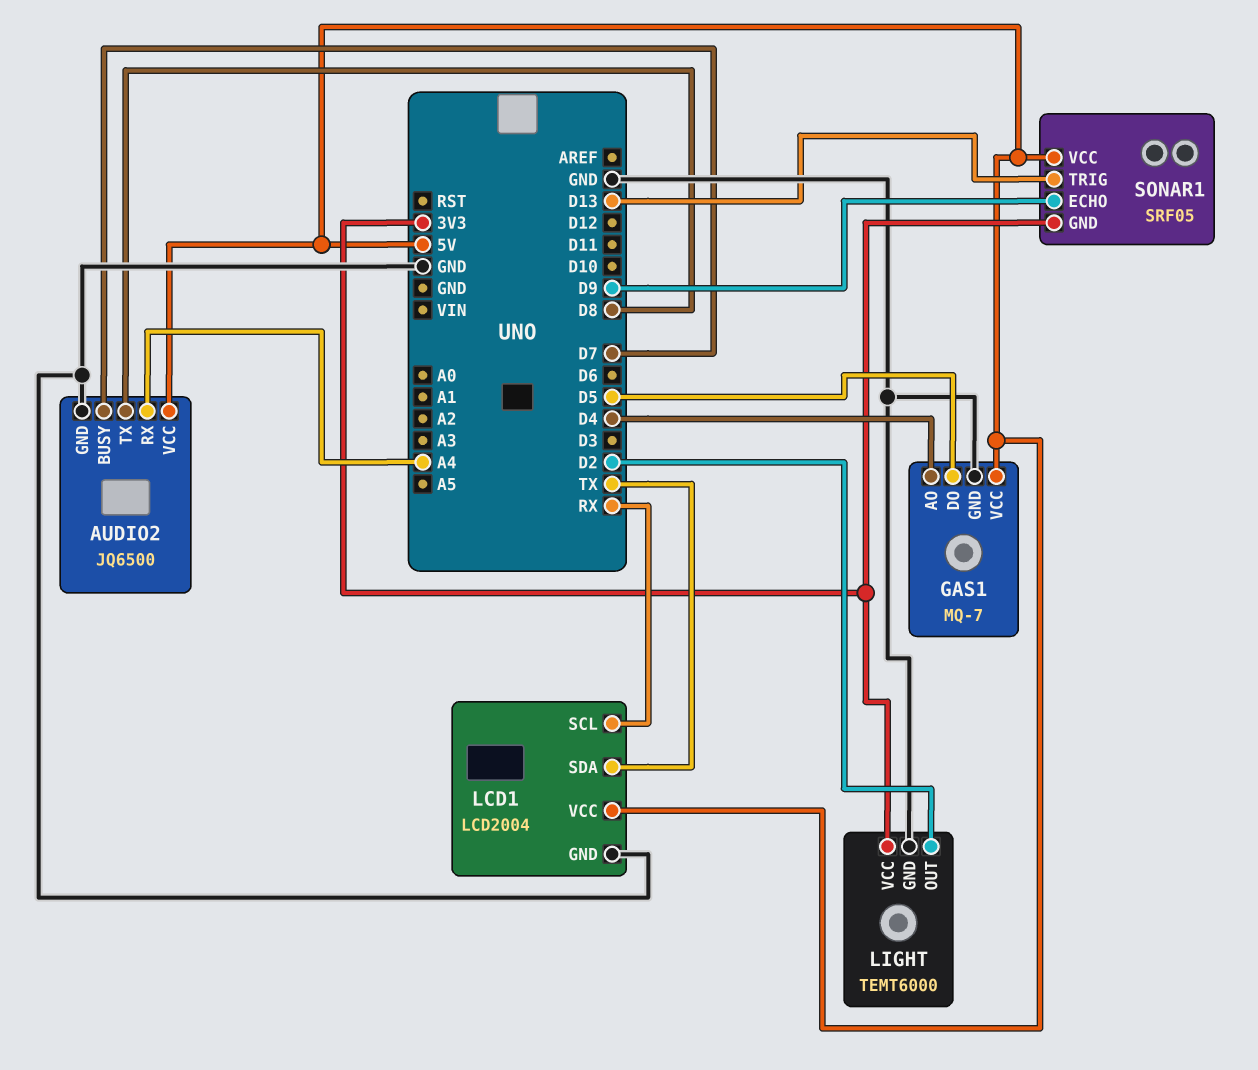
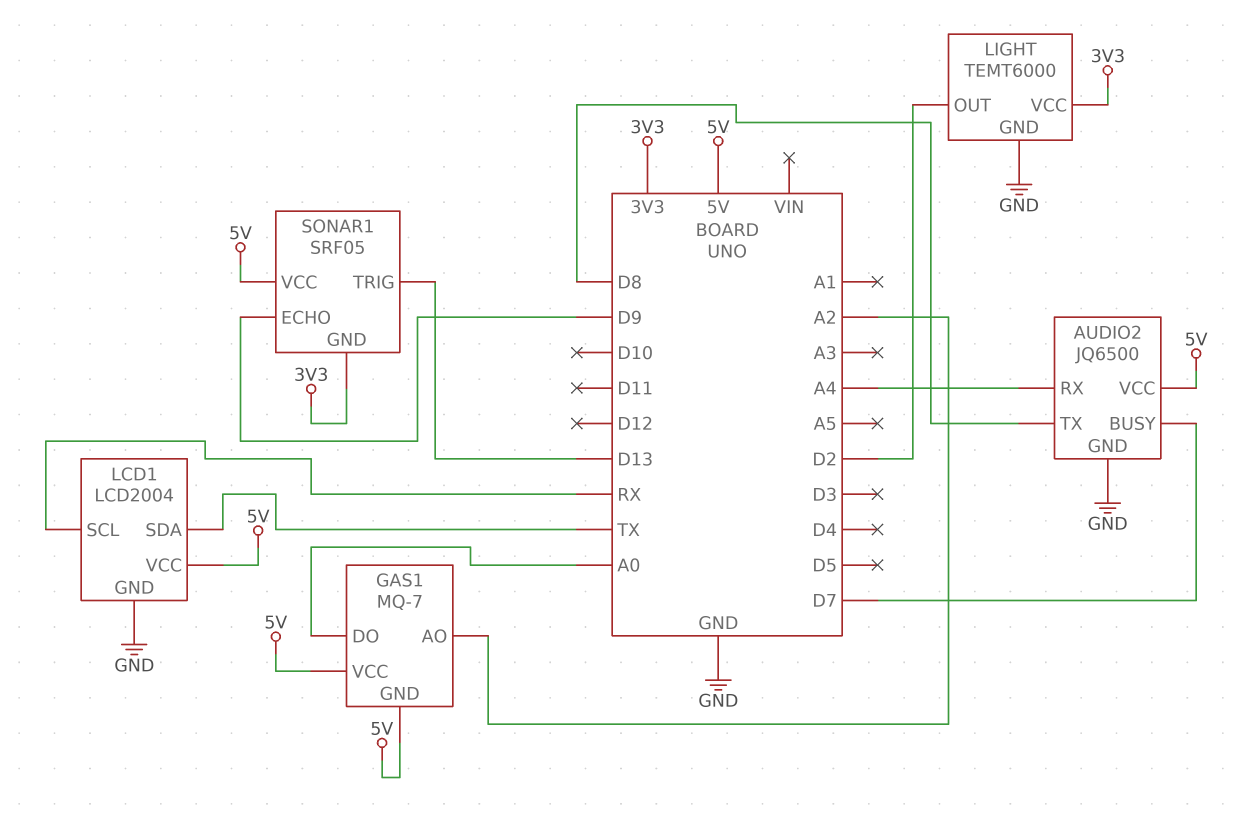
GAS1 pin AO: D4 -> A2
GAS1 pin DO: D5 -> A0
GAS1 pin GND: GND -> 5V

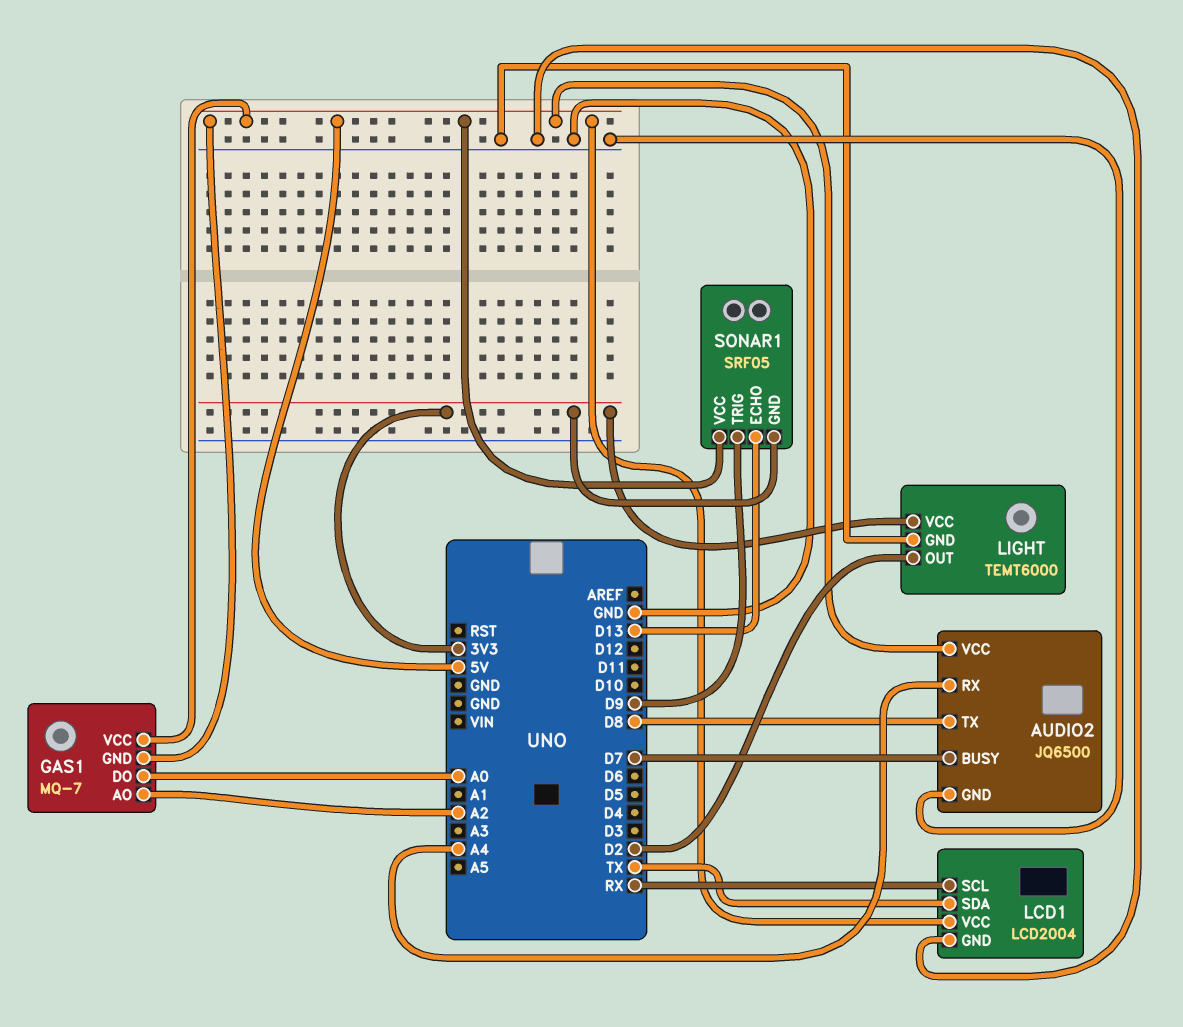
SONAR1 pin ECHO: D9 -> D13
SONAR1 pin TRIG: D13 -> D9

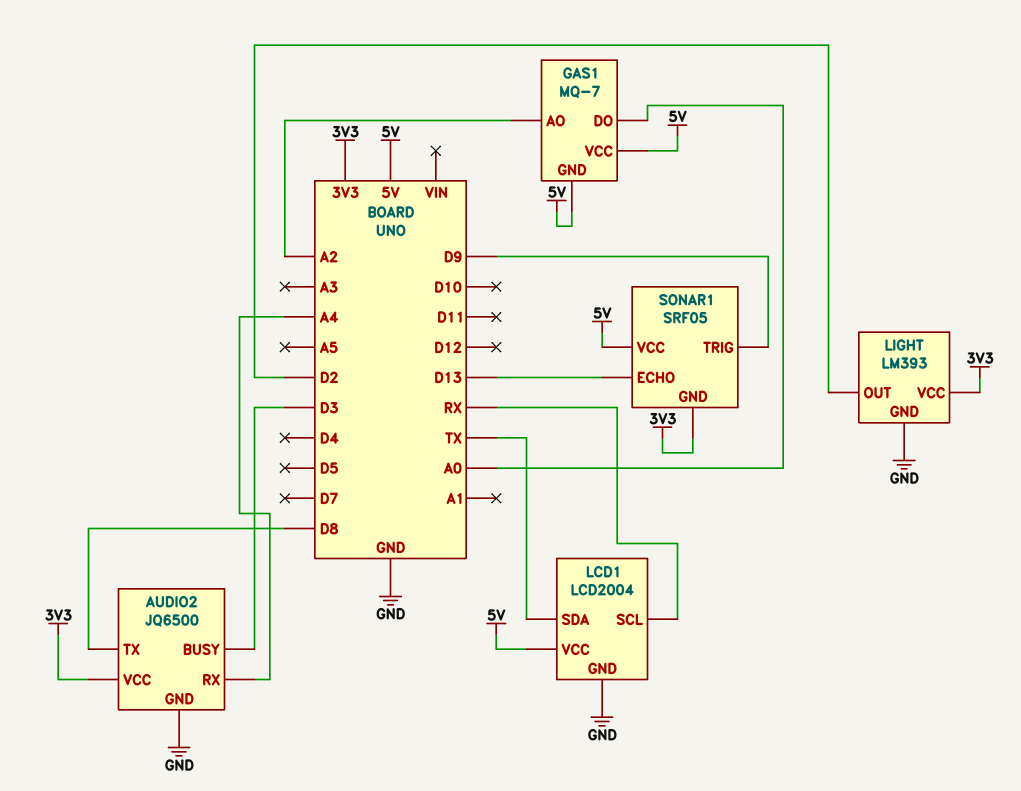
AUDIO2 pin BUSY: D7 -> D3
AUDIO2 pin VCC: 5V -> 3V3
LIGHT: TEMT6000 -> LM393

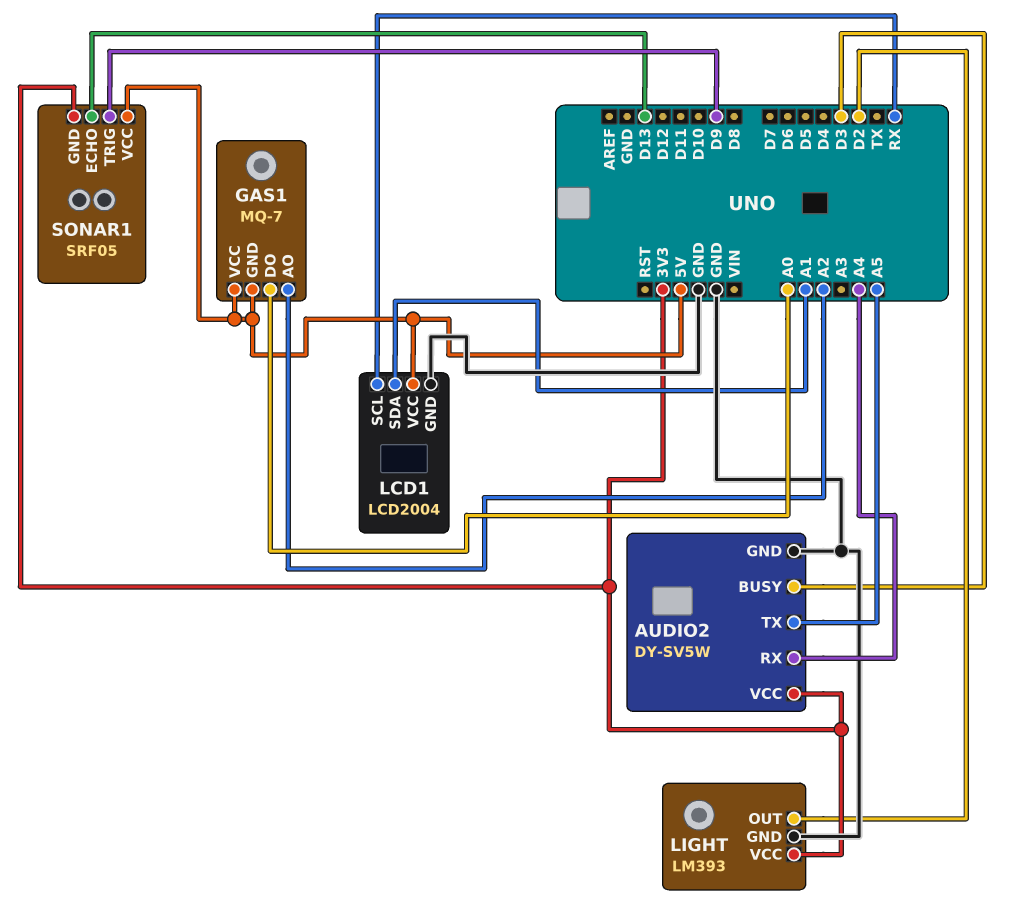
AUDIO2: JQ6500 -> DY-SV5W
AUDIO2 pin TX: D8 -> A5
LCD1 pin SDA: TX -> A1

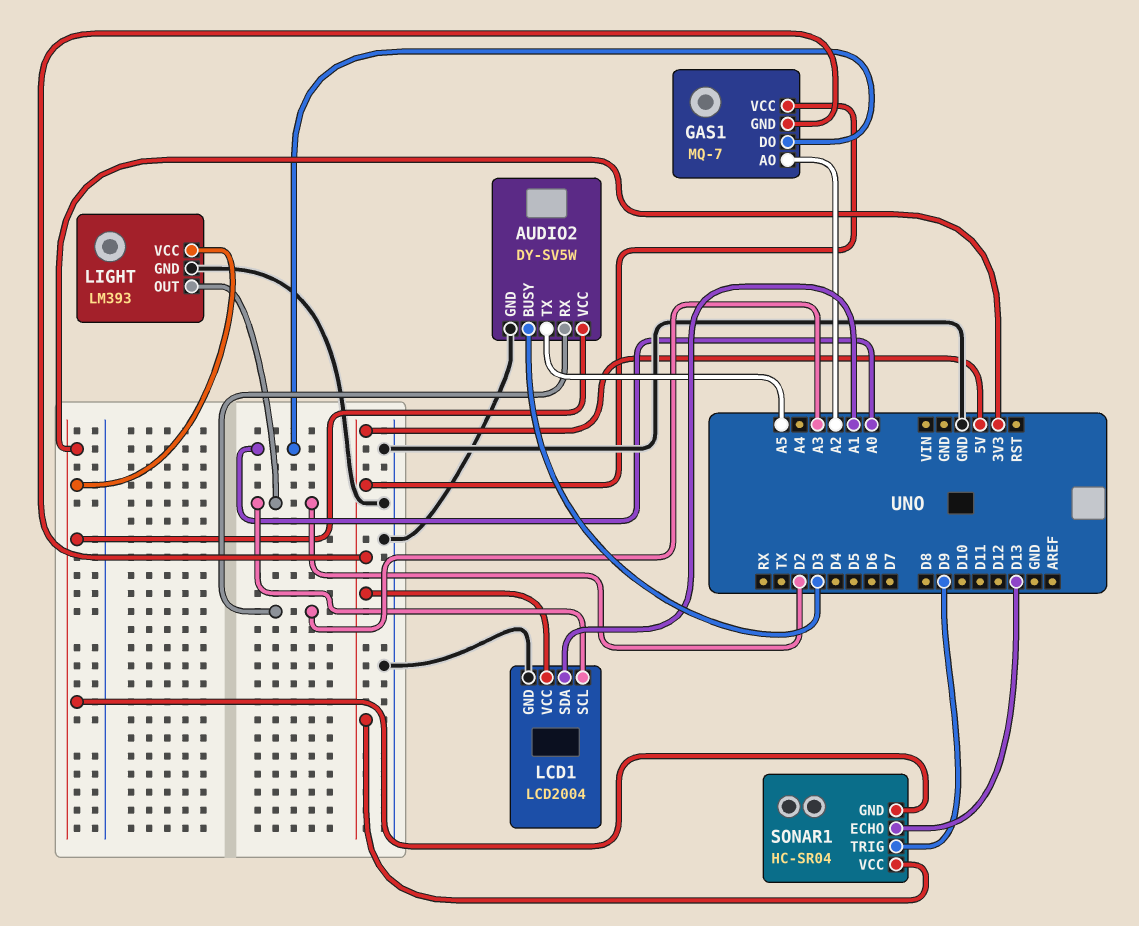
AUDIO2 pin RX: A4 -> A3
LCD1 pin SCL: RX -> D2
SONAR1: SRF05 -> HC-SR04

